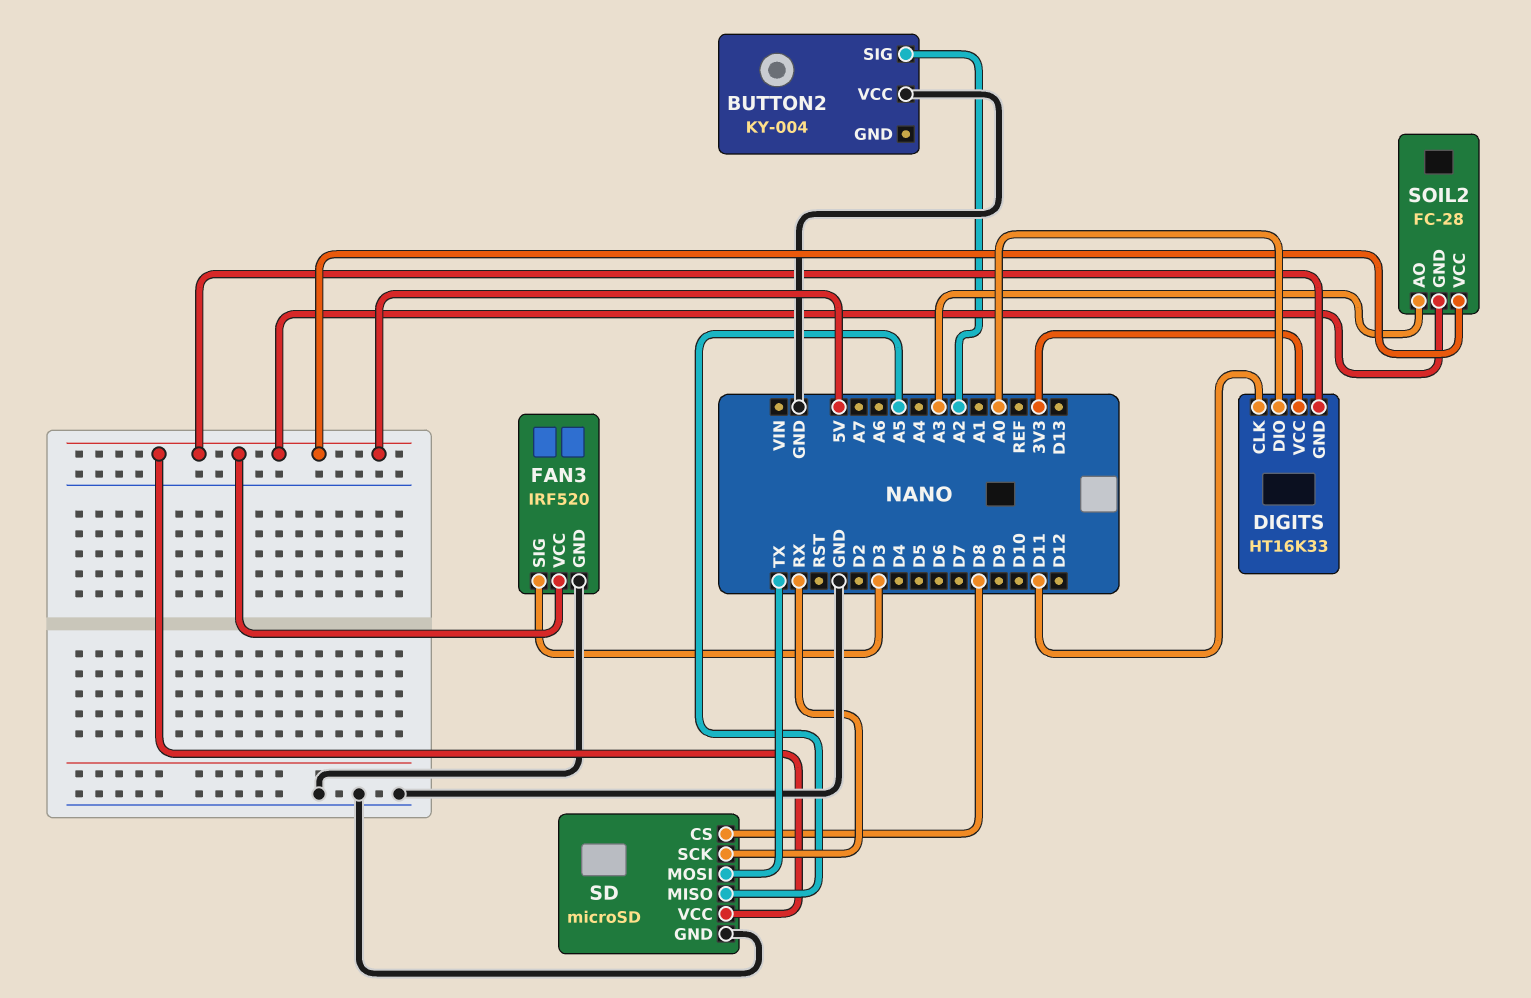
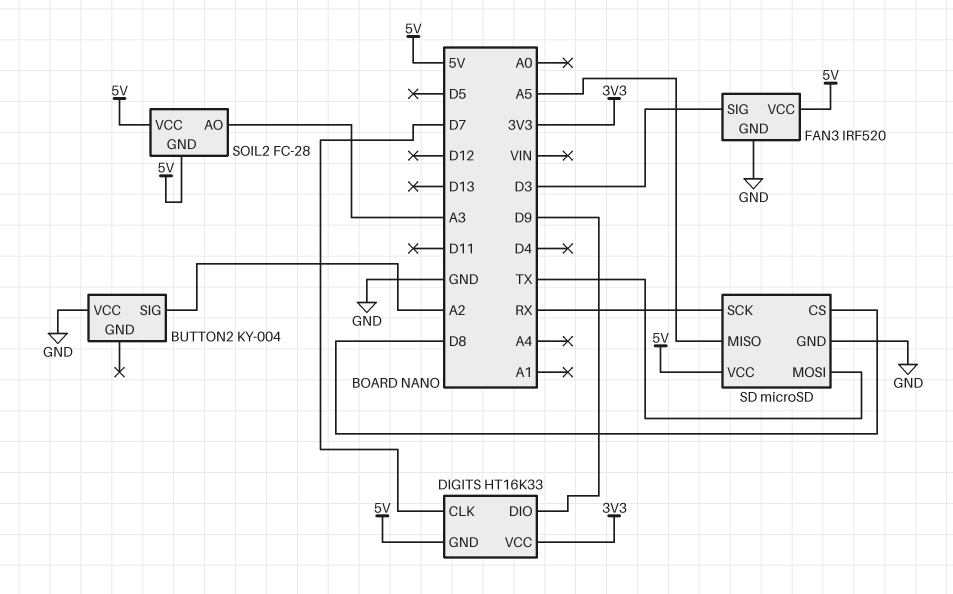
DIGITS pin CLK: D11 -> D7
DIGITS pin DIO: A0 -> D9

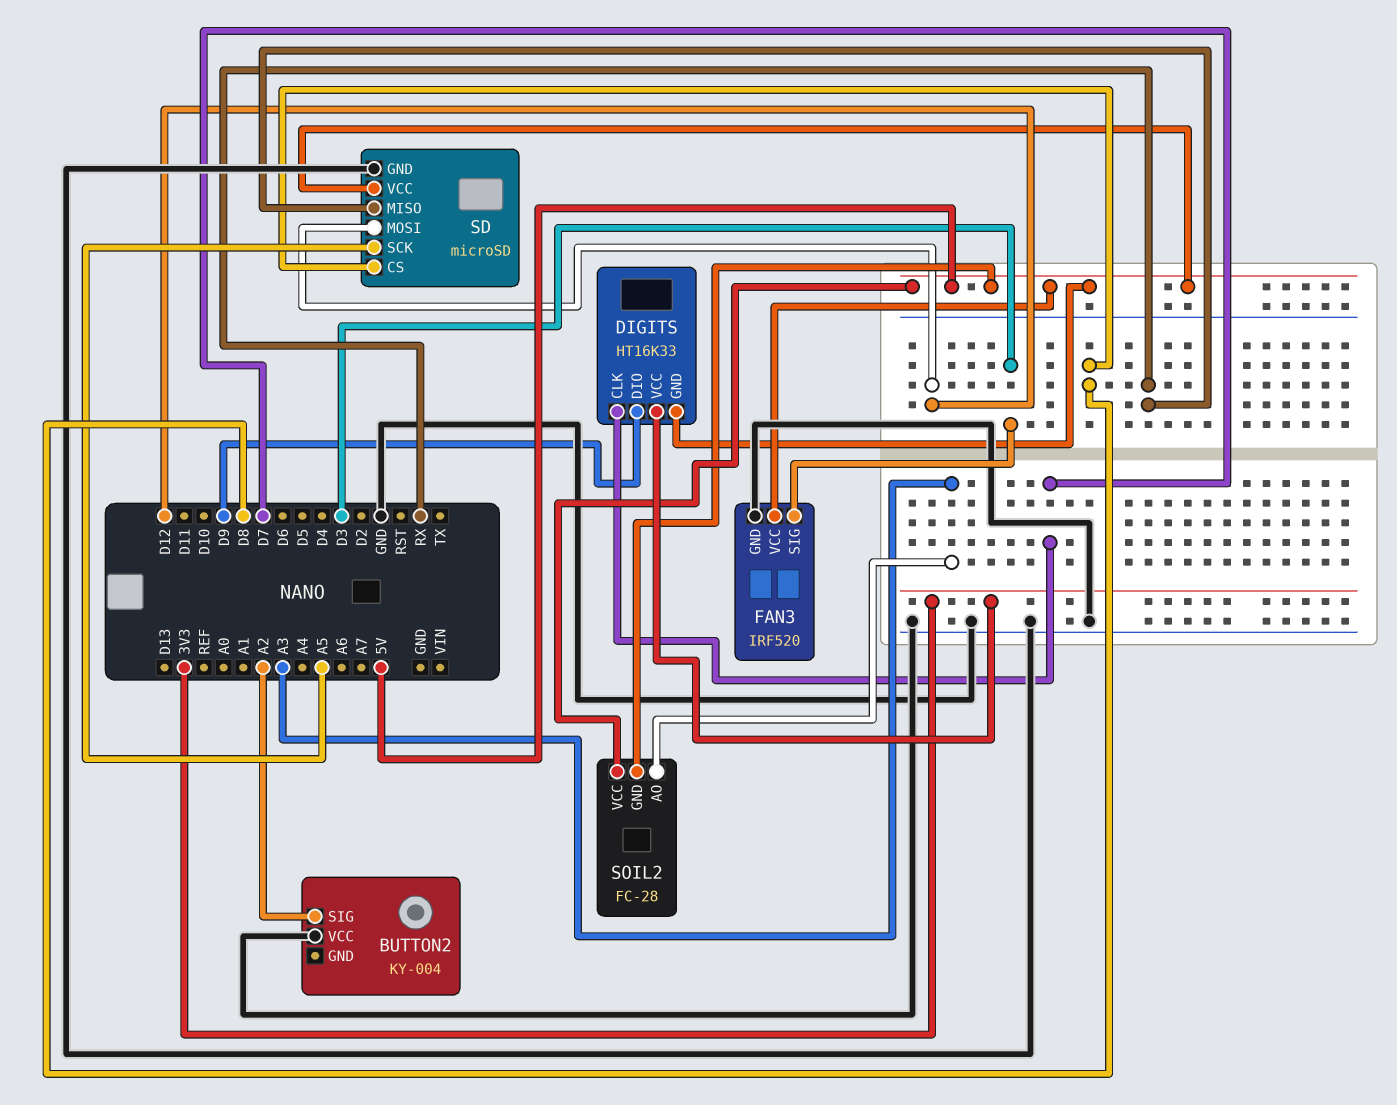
SD pin MISO: A5 -> RX
SD pin MOSI: TX -> D12
SD pin SCK: RX -> A5

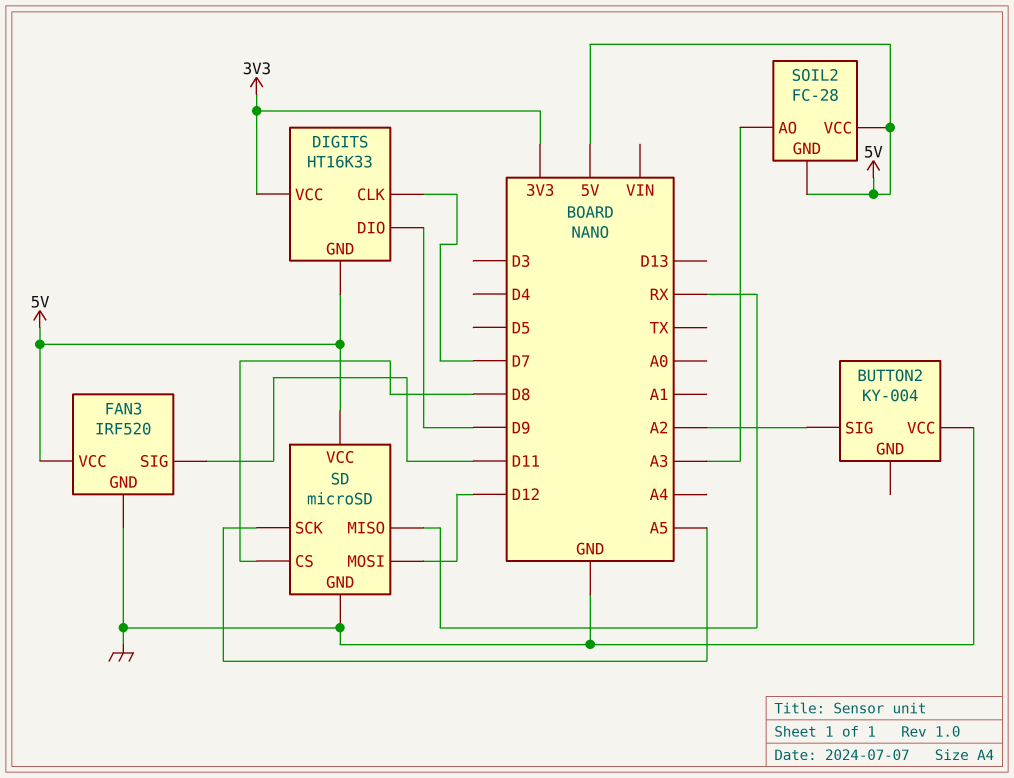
FAN3 pin SIG: D3 -> D11

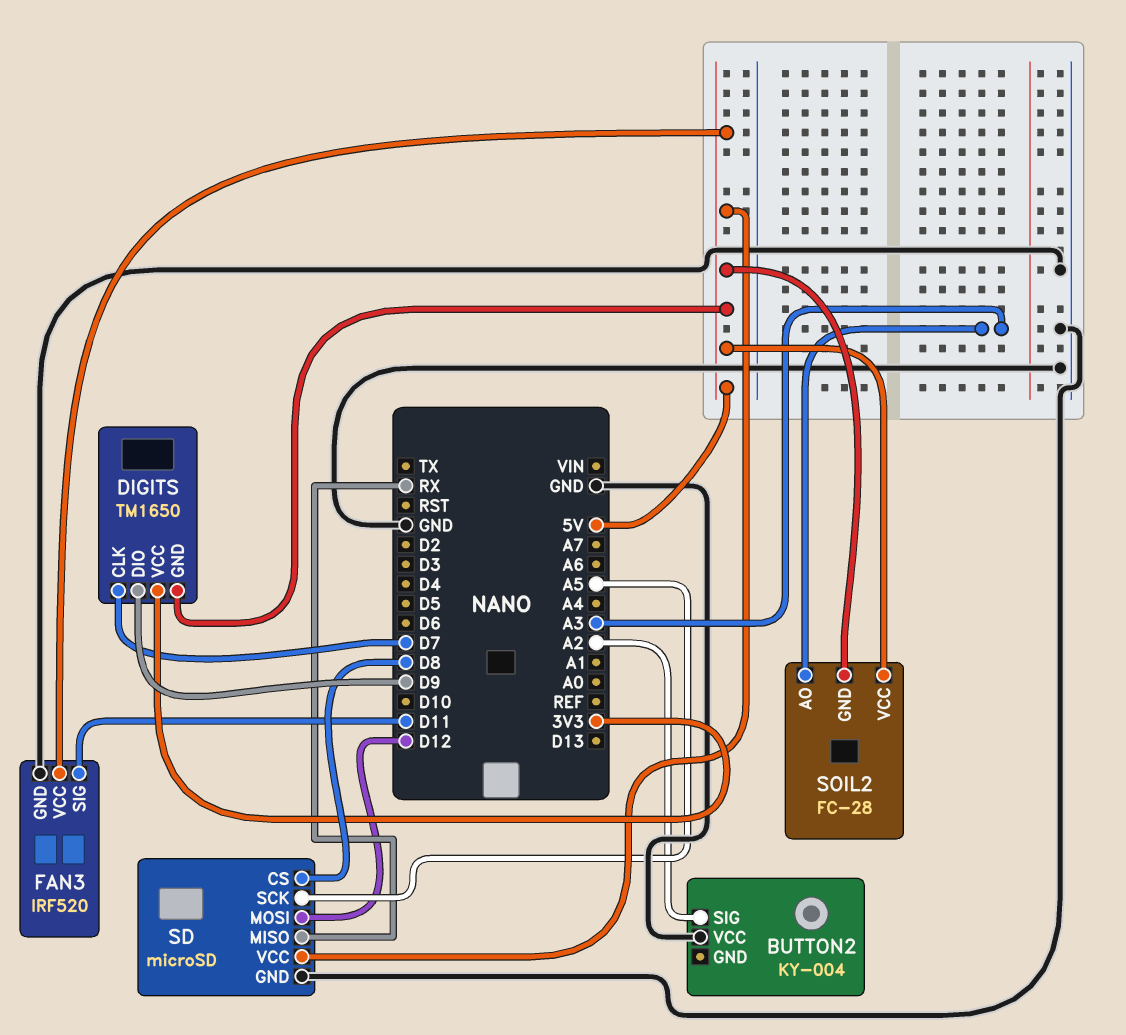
DIGITS: HT16K33 -> TM1650

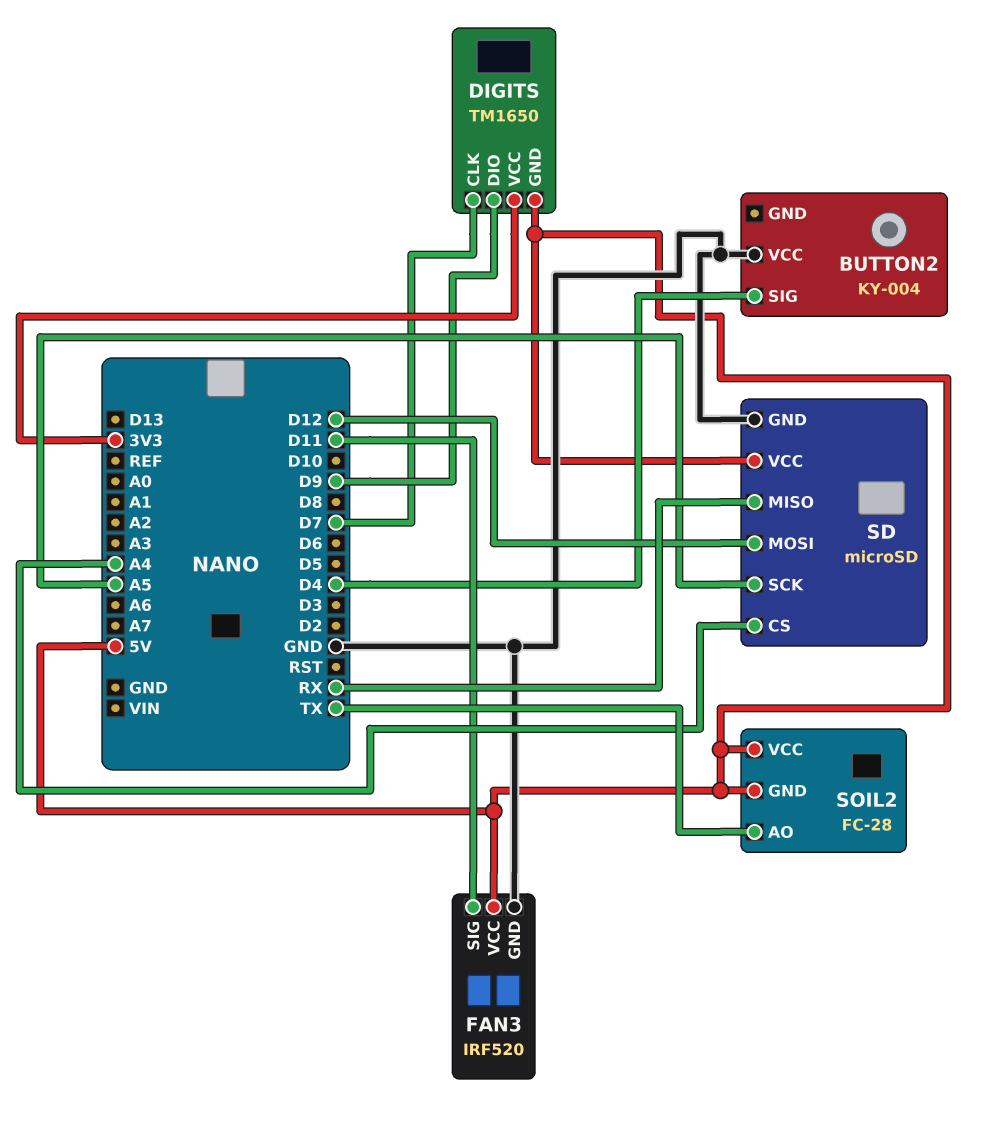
BUTTON2 pin SIG: A2 -> D4
SD pin CS: D8 -> A4
SOIL2 pin AO: A3 -> TX

